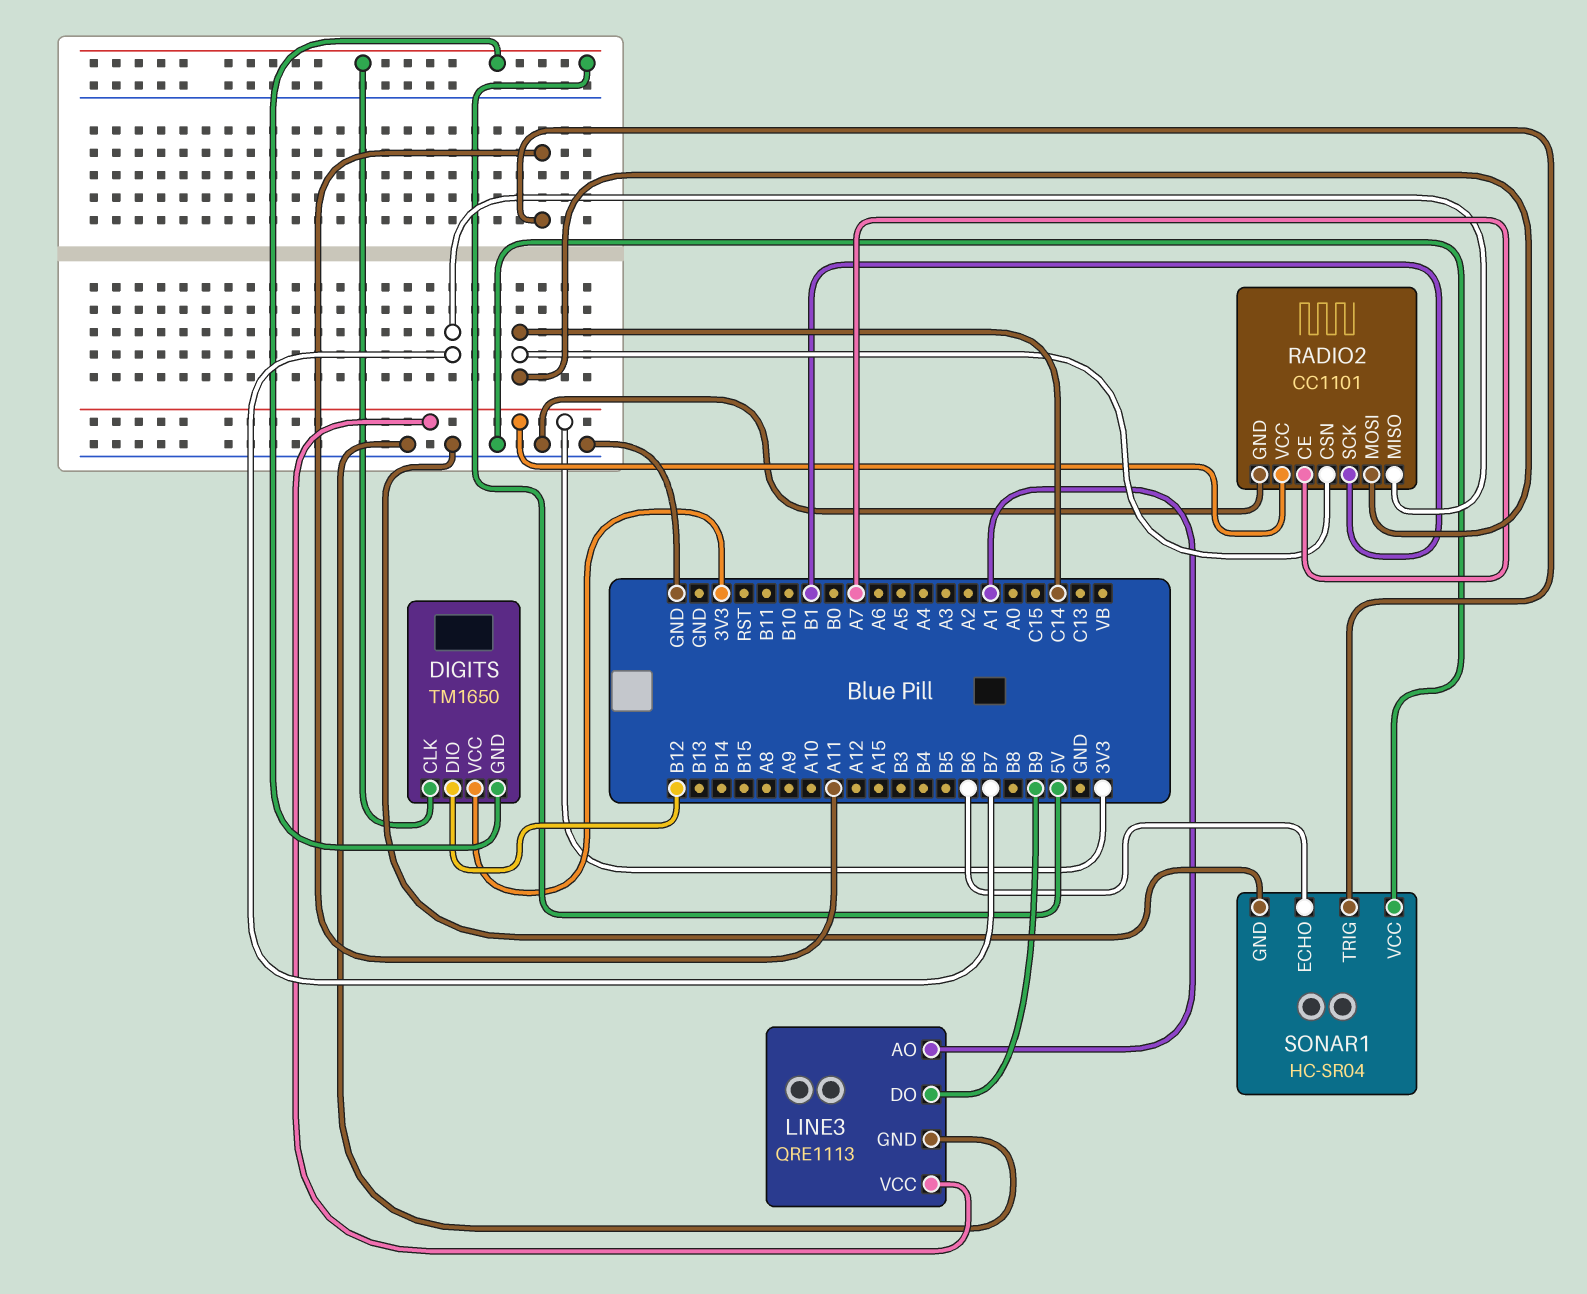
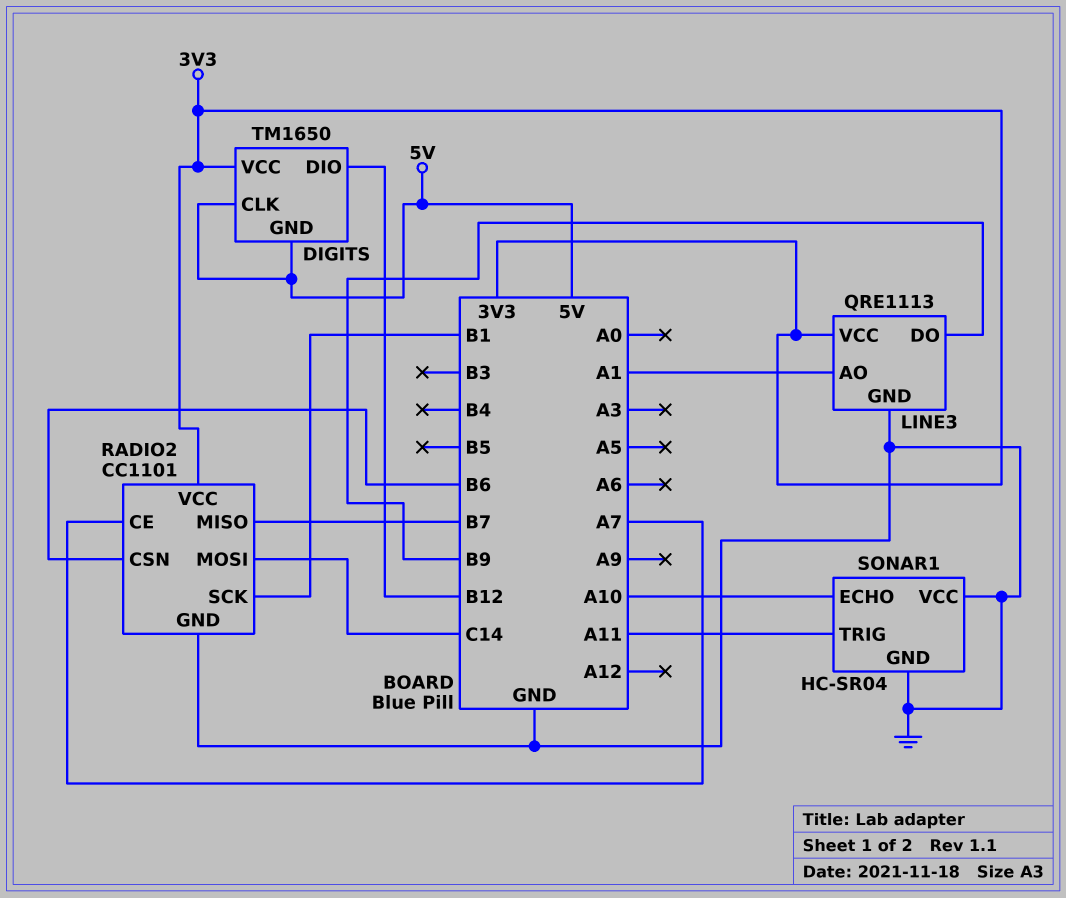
RADIO2 pin CSN: C14 -> B6
SONAR1 pin ECHO: B6 -> A10

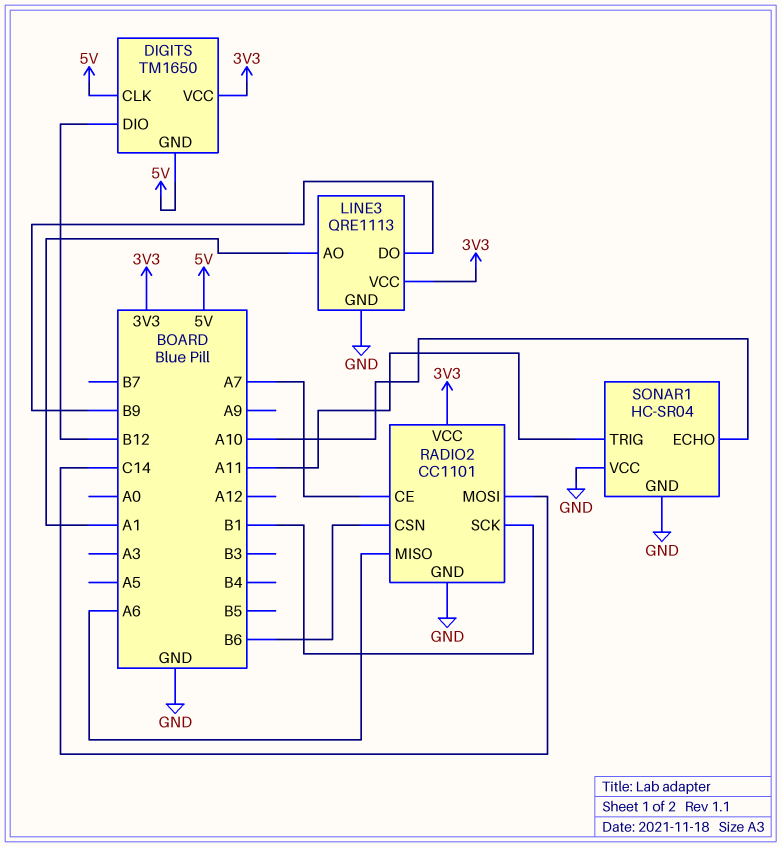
RADIO2 pin MISO: B7 -> A6

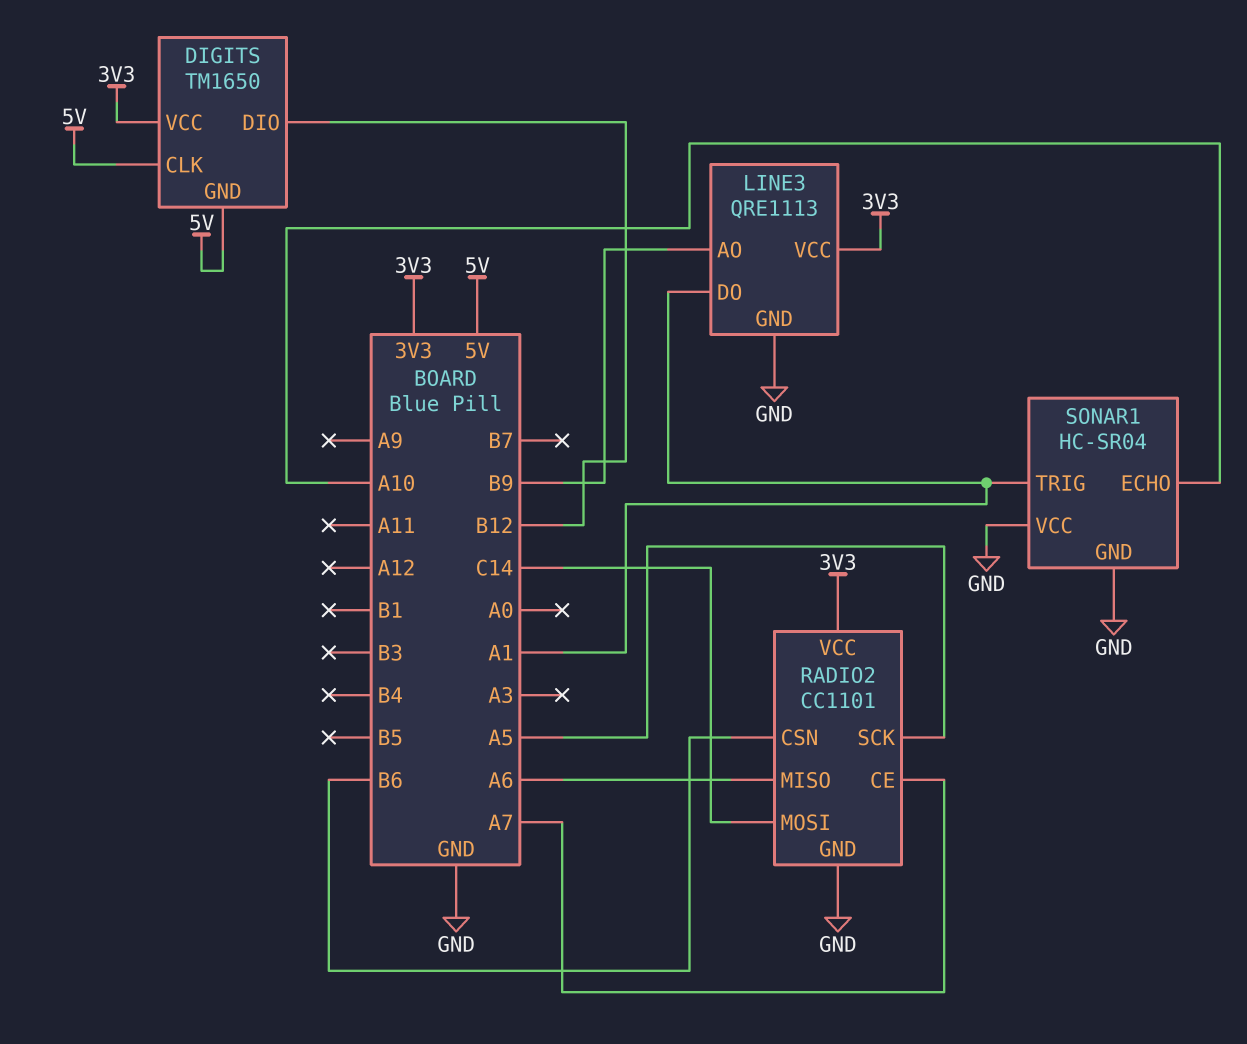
LINE3 pin AO: A1 -> B9
LINE3 pin DO: B9 -> A1
RADIO2 pin SCK: B1 -> A5
SONAR1 pin TRIG: A11 -> A1

